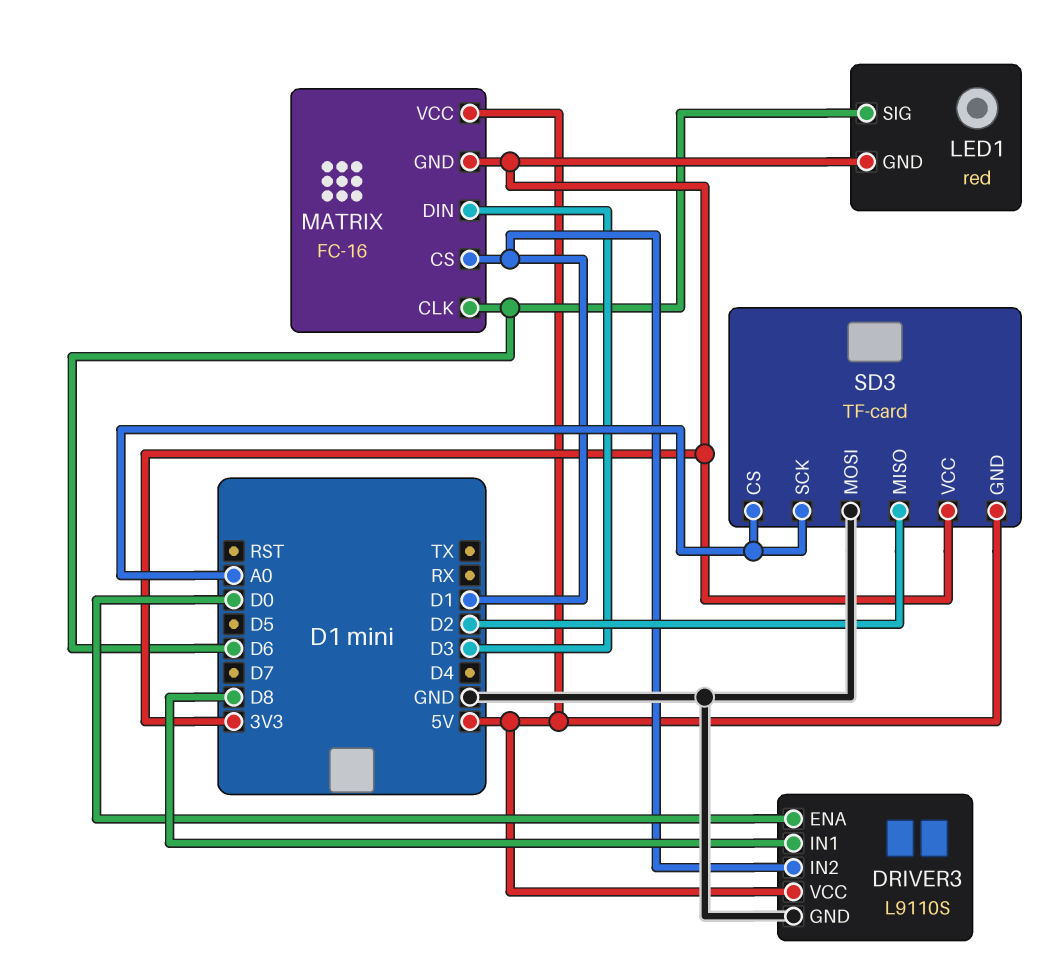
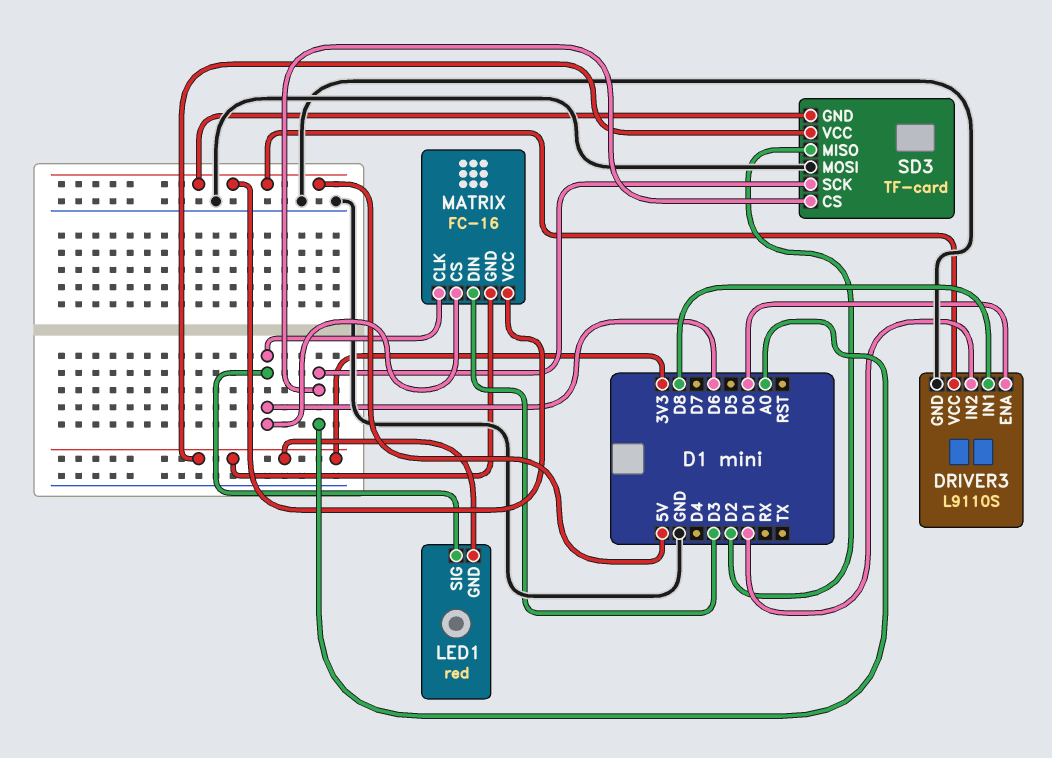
MATRIX pin CS: D1 -> D6

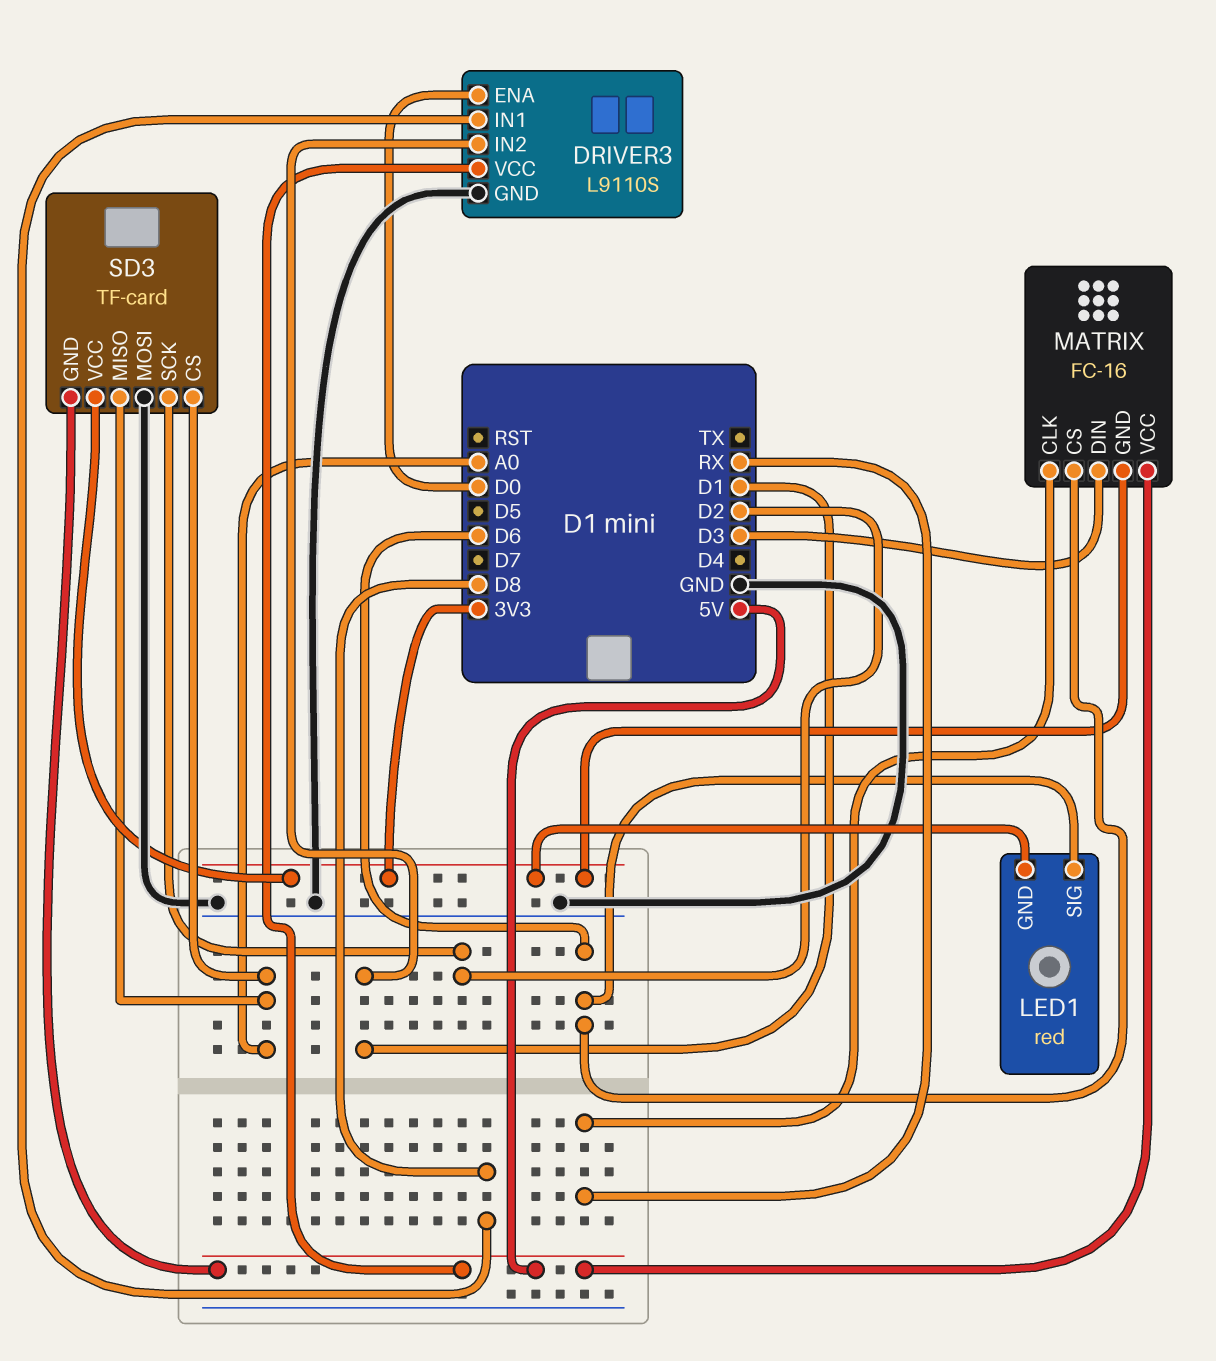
MATRIX pin CLK: D6 -> RX
SD3 pin MISO: D2 -> A0
SD3 pin SCK: A0 -> D2

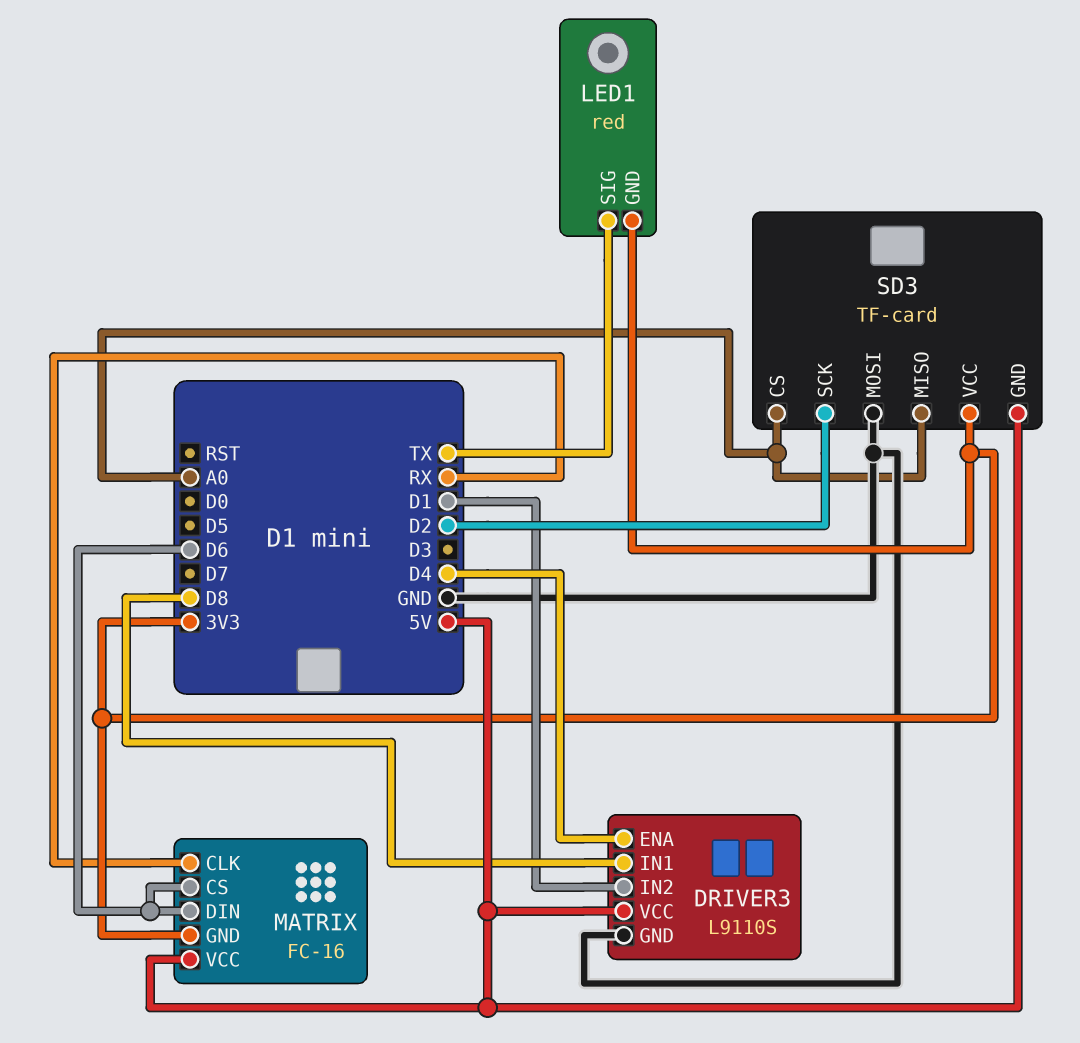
DRIVER3 pin ENA: D0 -> D4
LED1 pin SIG: D6 -> TX
MATRIX pin DIN: D3 -> D6

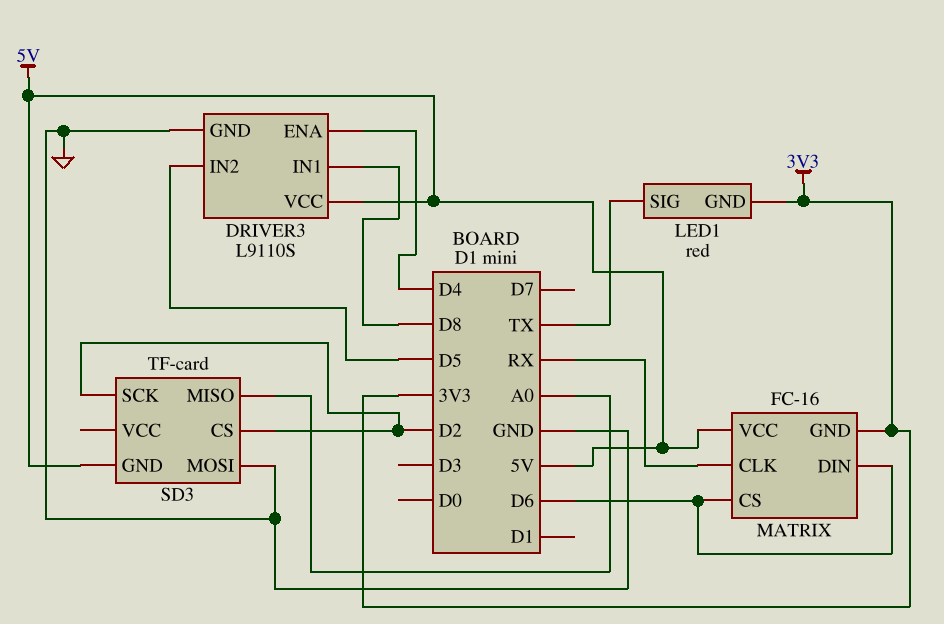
DRIVER3 pin IN2: D1 -> D5
SD3 pin CS: A0 -> D2
SD3 pin VCC: 3V3 -> none

